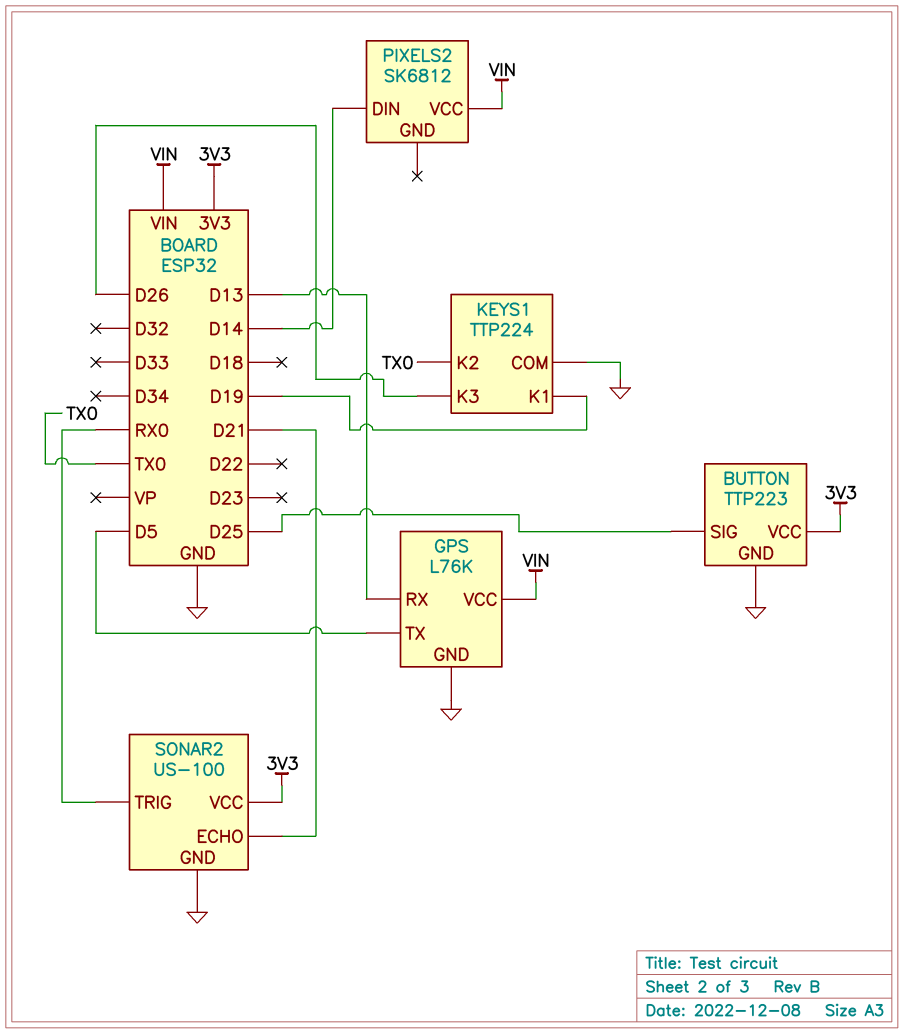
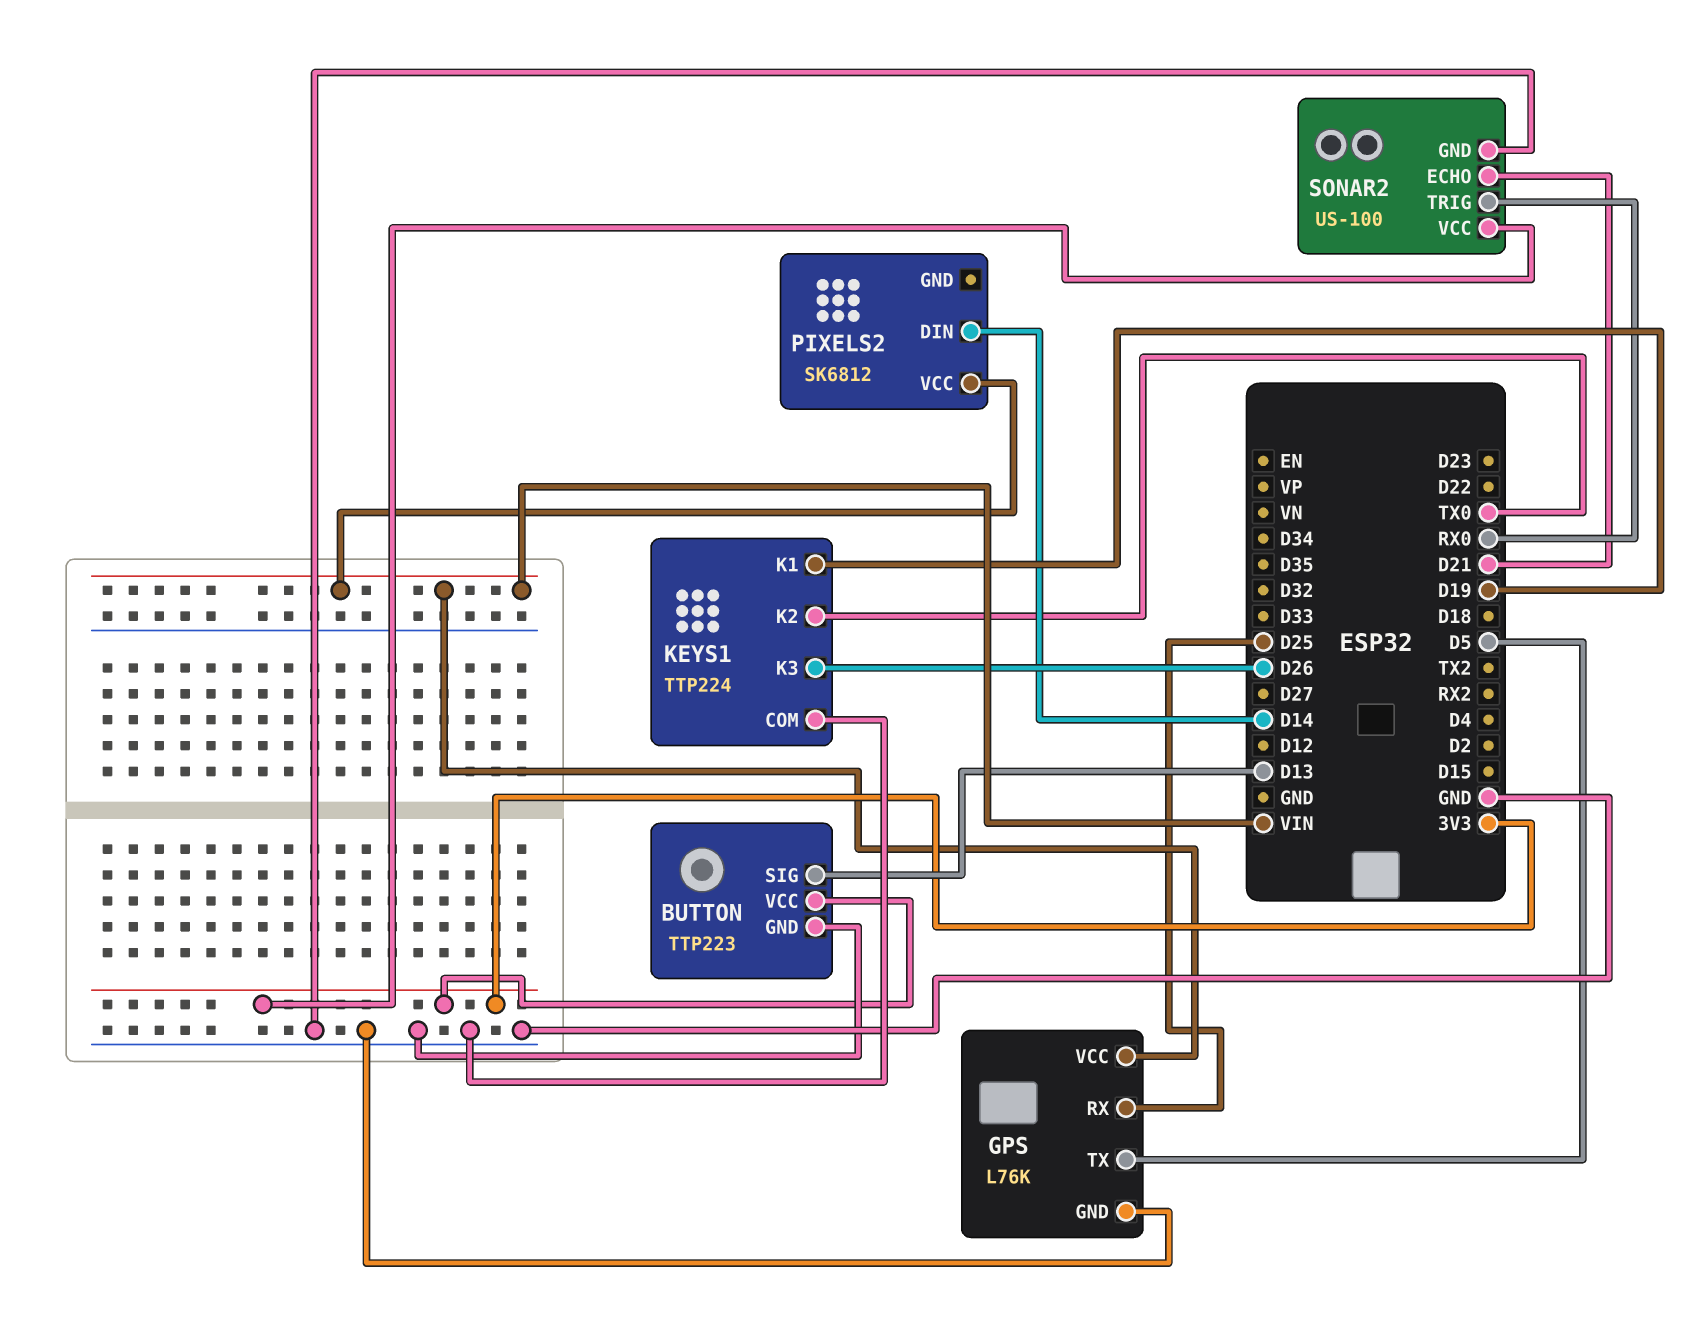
BUTTON pin SIG: D25 -> D13
GPS pin RX: D13 -> D25

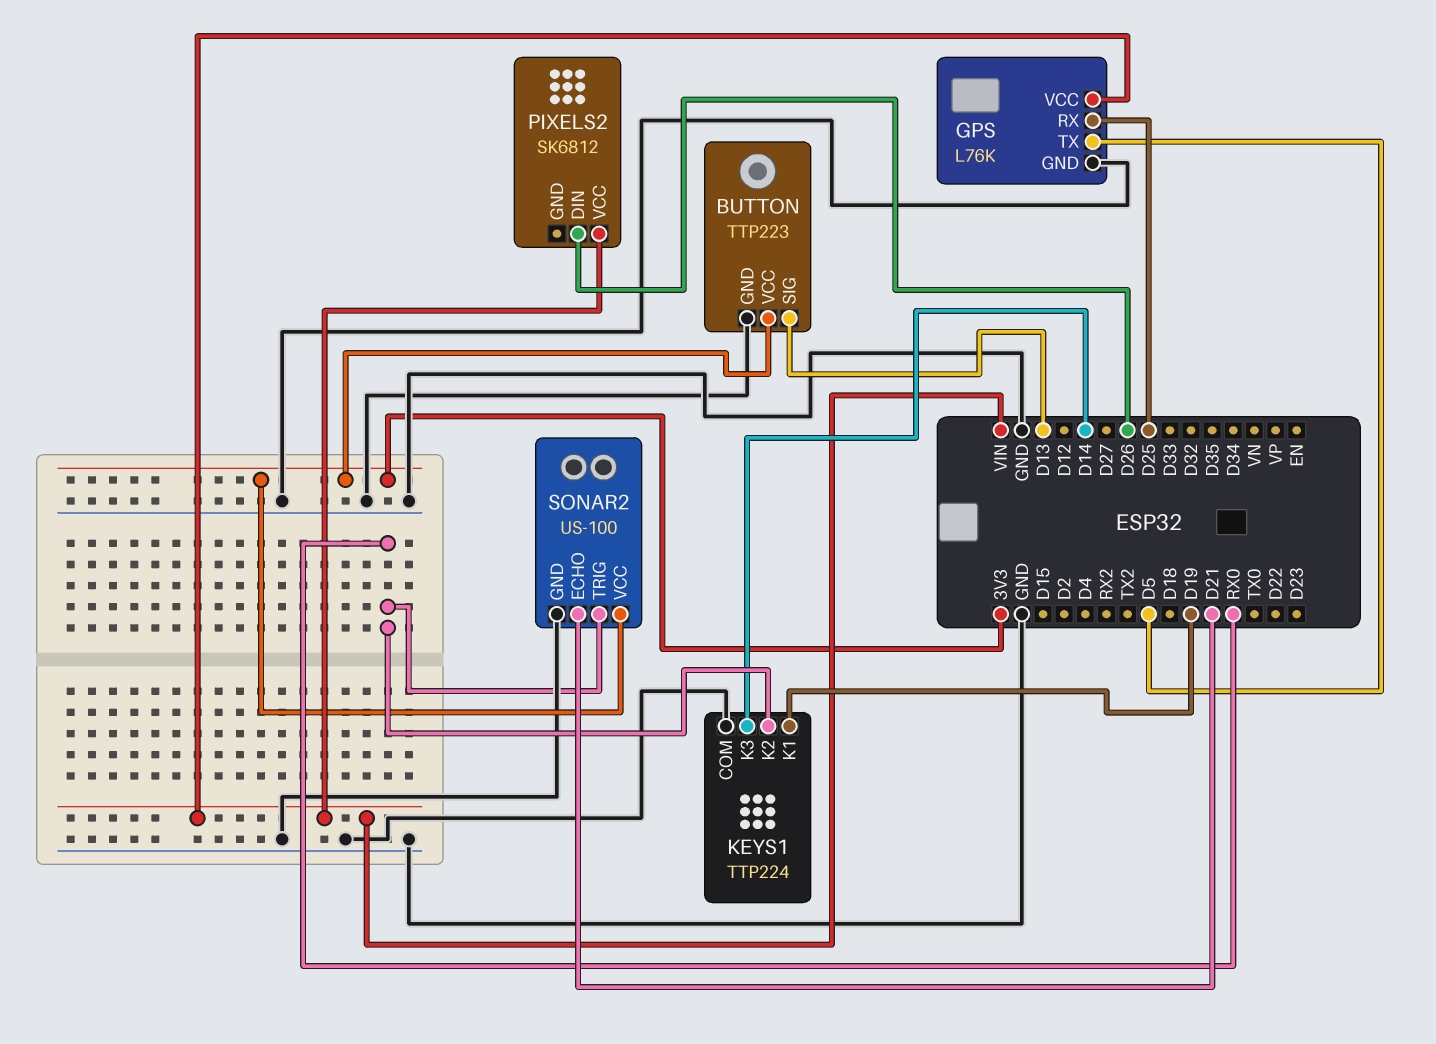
KEYS1 pin K2: TX0 -> RX0
KEYS1 pin K3: D26 -> D14
PIXELS2 pin DIN: D14 -> D26

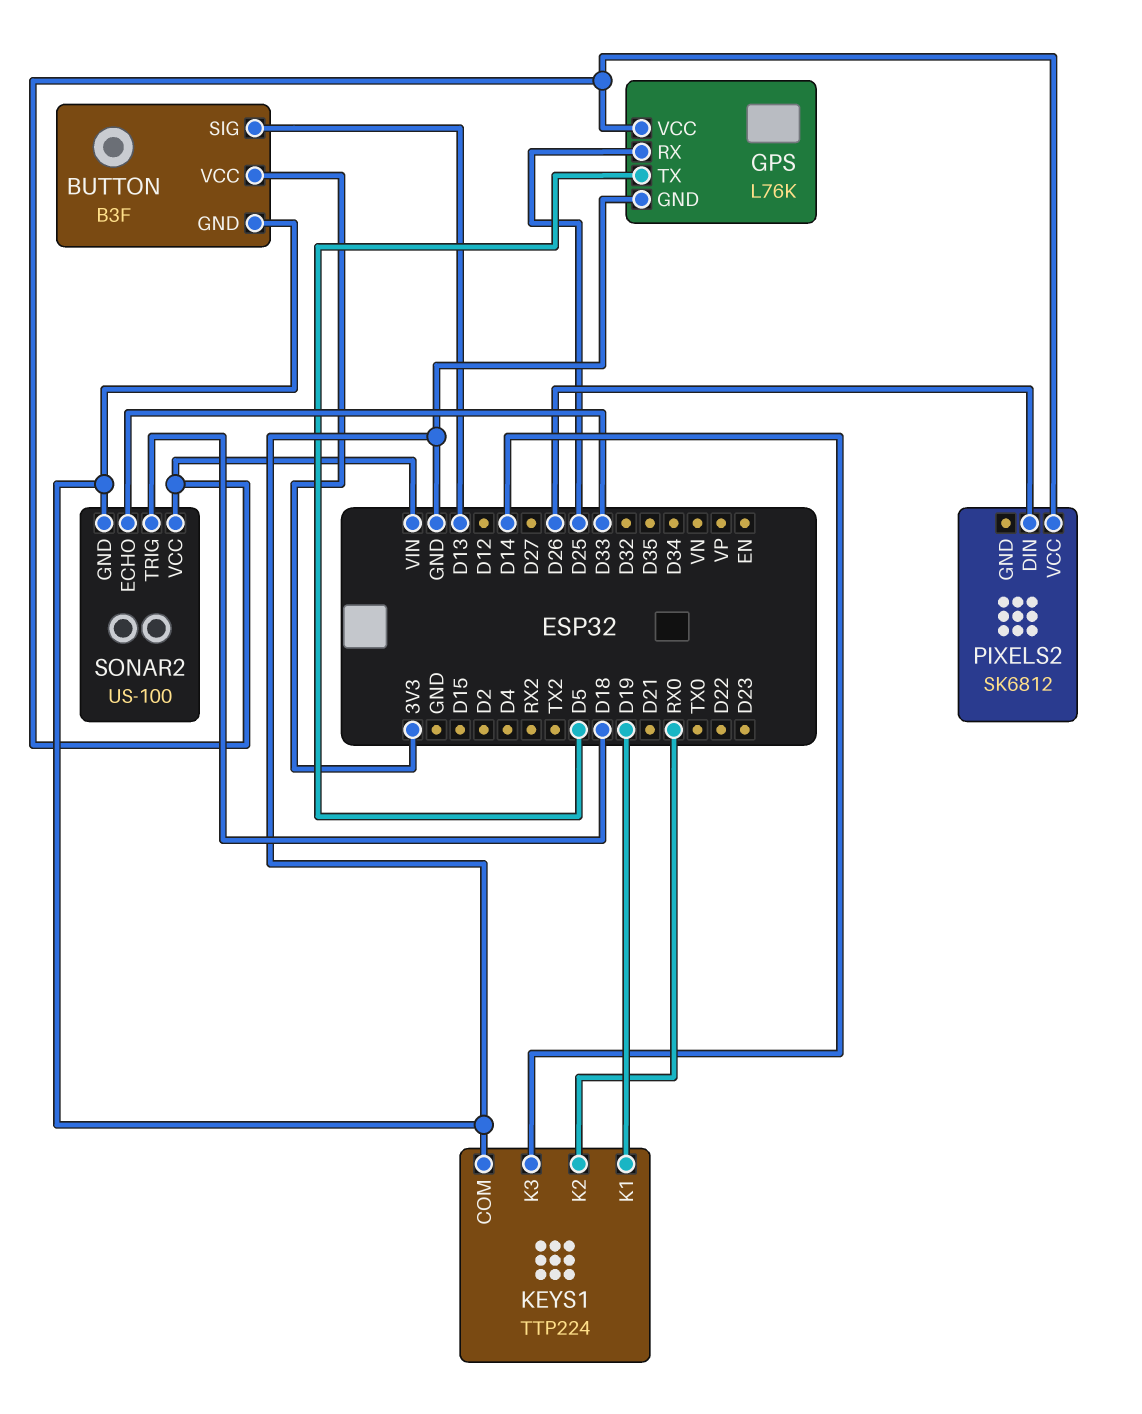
BUTTON: TTP223 -> B3F
SONAR2 pin ECHO: D21 -> D33
SONAR2 pin TRIG: RX0 -> D18
SONAR2 pin VCC: 3V3 -> VIN

